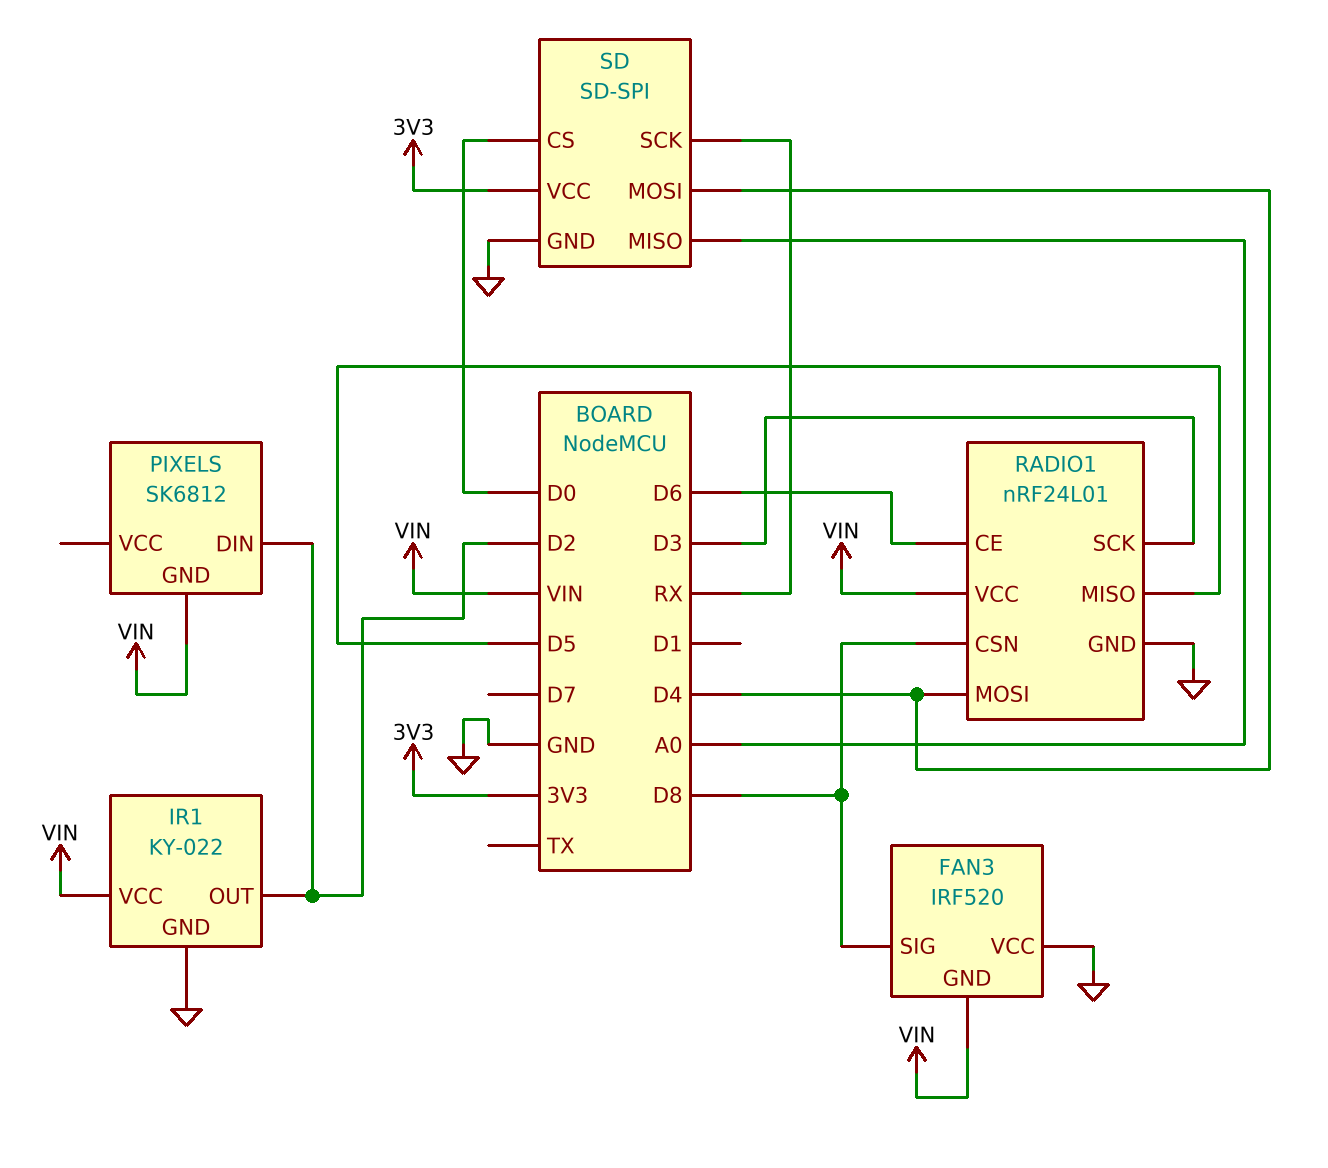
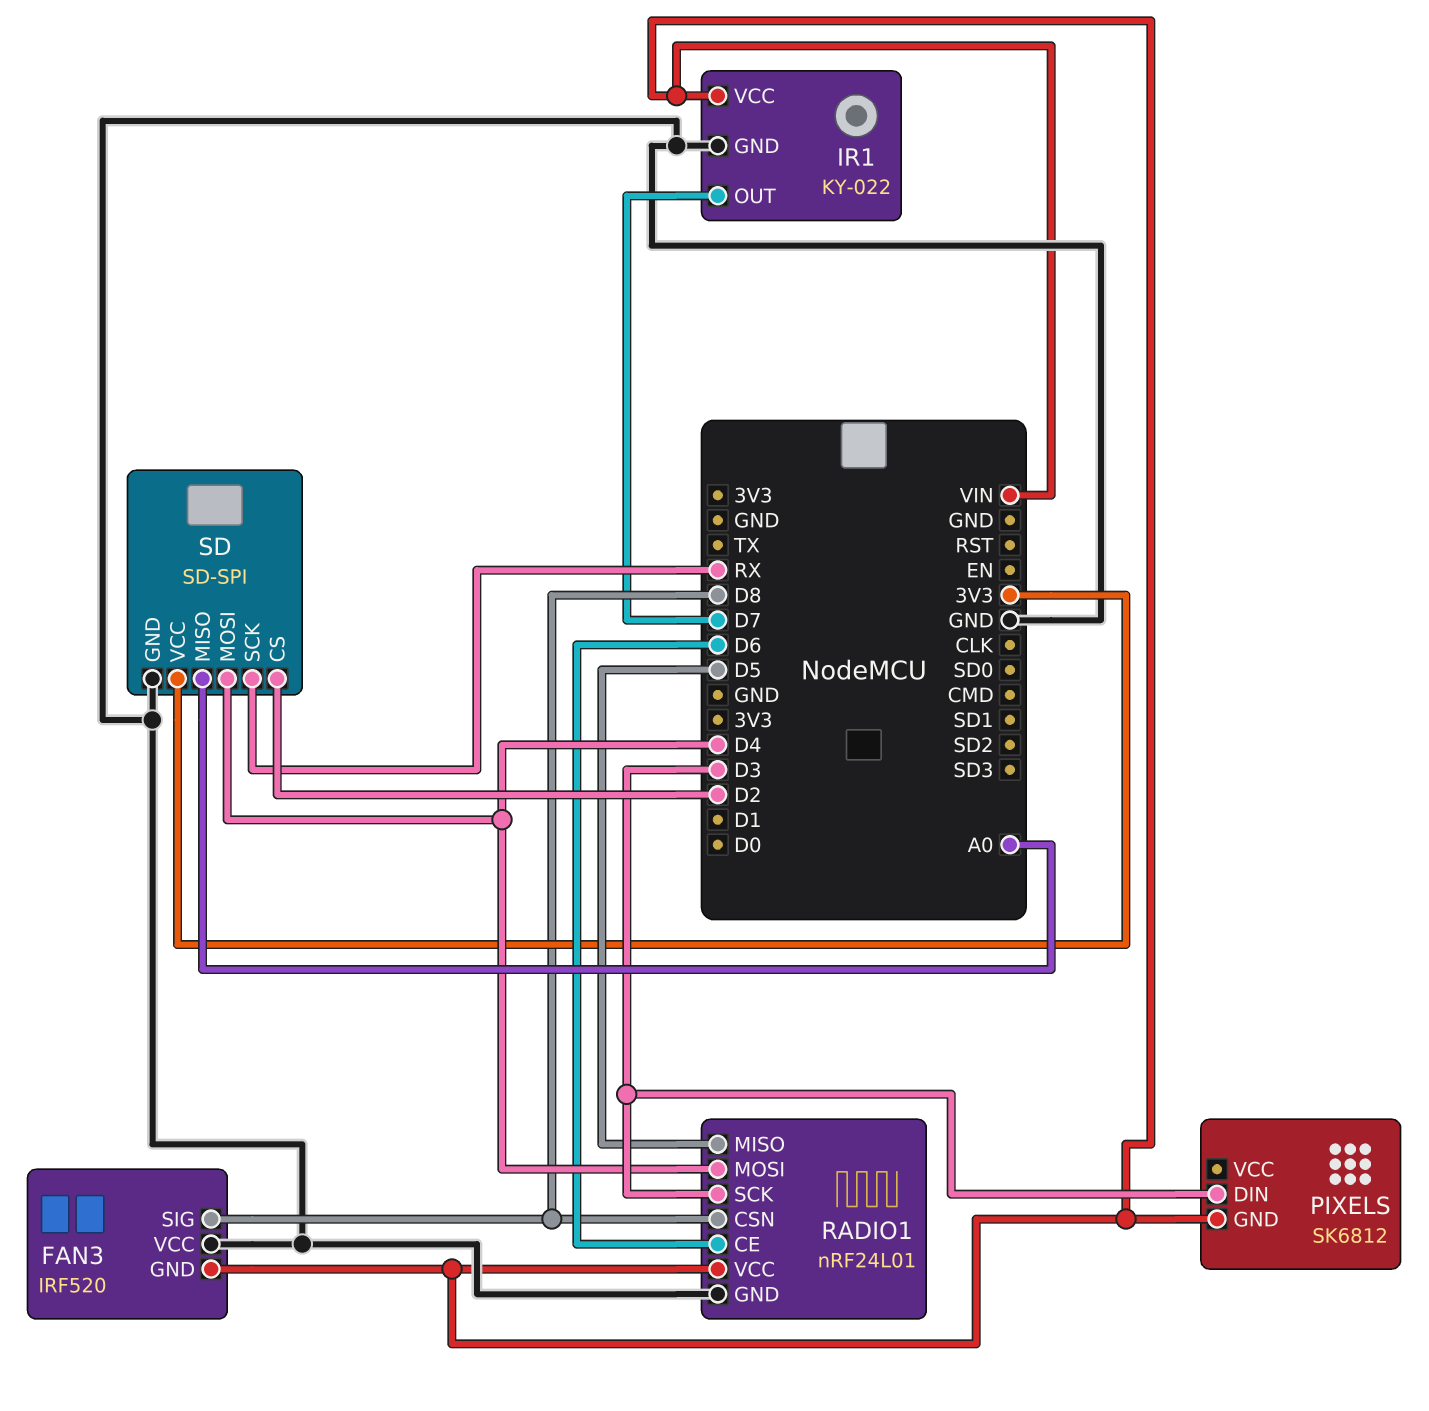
IR1 pin OUT: D2 -> D7
PIXELS pin DIN: D2 -> D3
SD pin CS: D0 -> D2

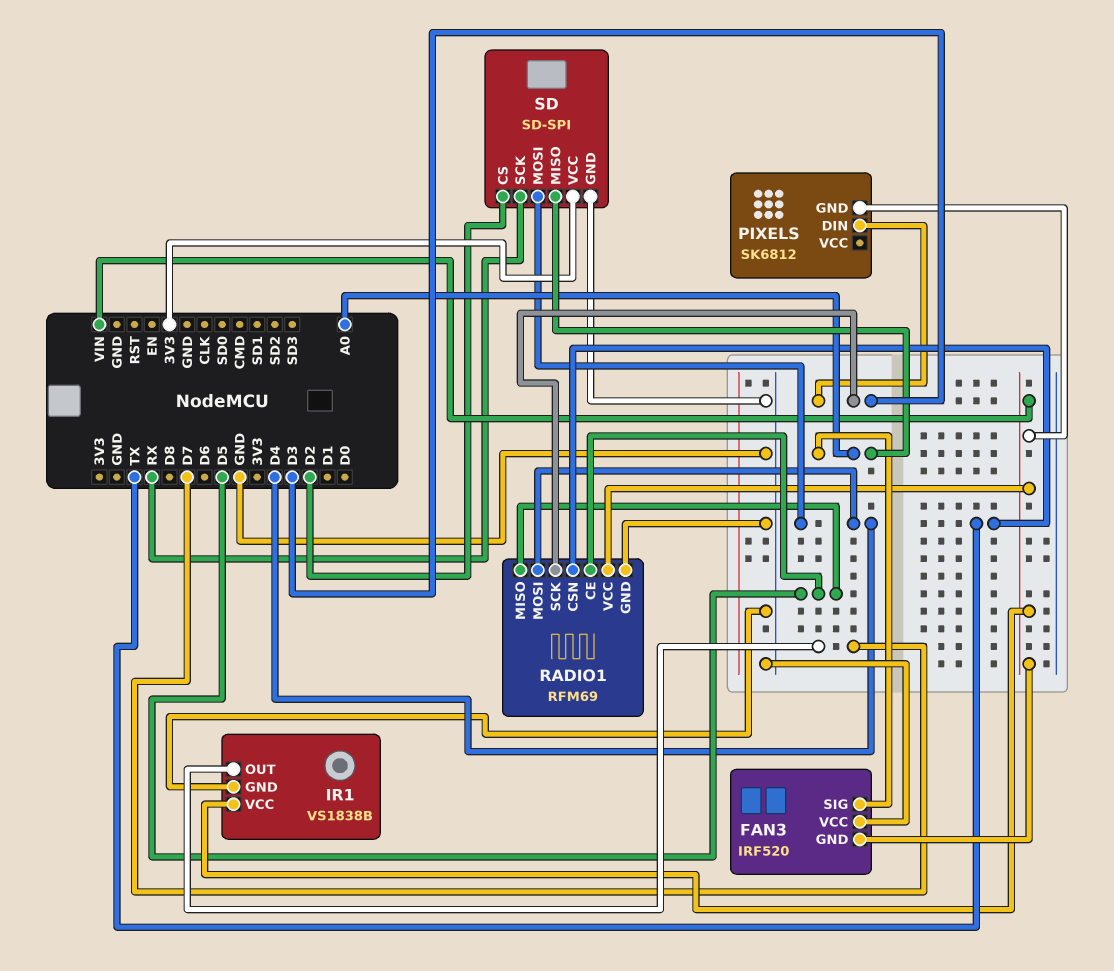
FAN3 pin SIG: D8 -> A0
IR1: KY-022 -> VS1838B
RADIO1: nRF24L01 -> RFM69
RADIO1 pin CE: D6 -> D5
RADIO1 pin CSN: D8 -> TX

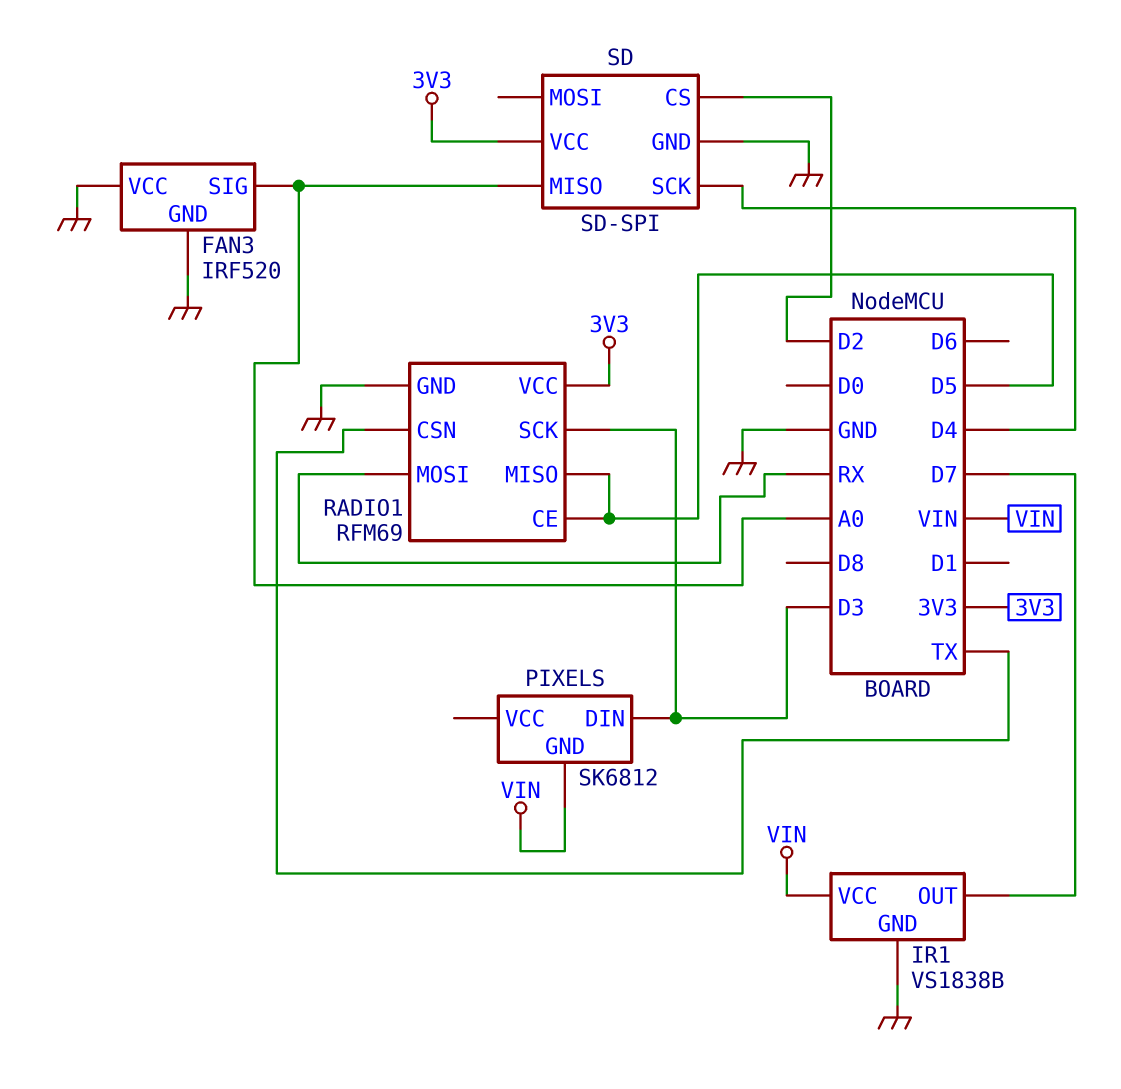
FAN3 pin GND: VIN -> GND
RADIO1 pin MOSI: D4 -> RX
RADIO1 pin VCC: VIN -> 3V3
SD pin MOSI: D4 -> none
SD pin SCK: RX -> D4

